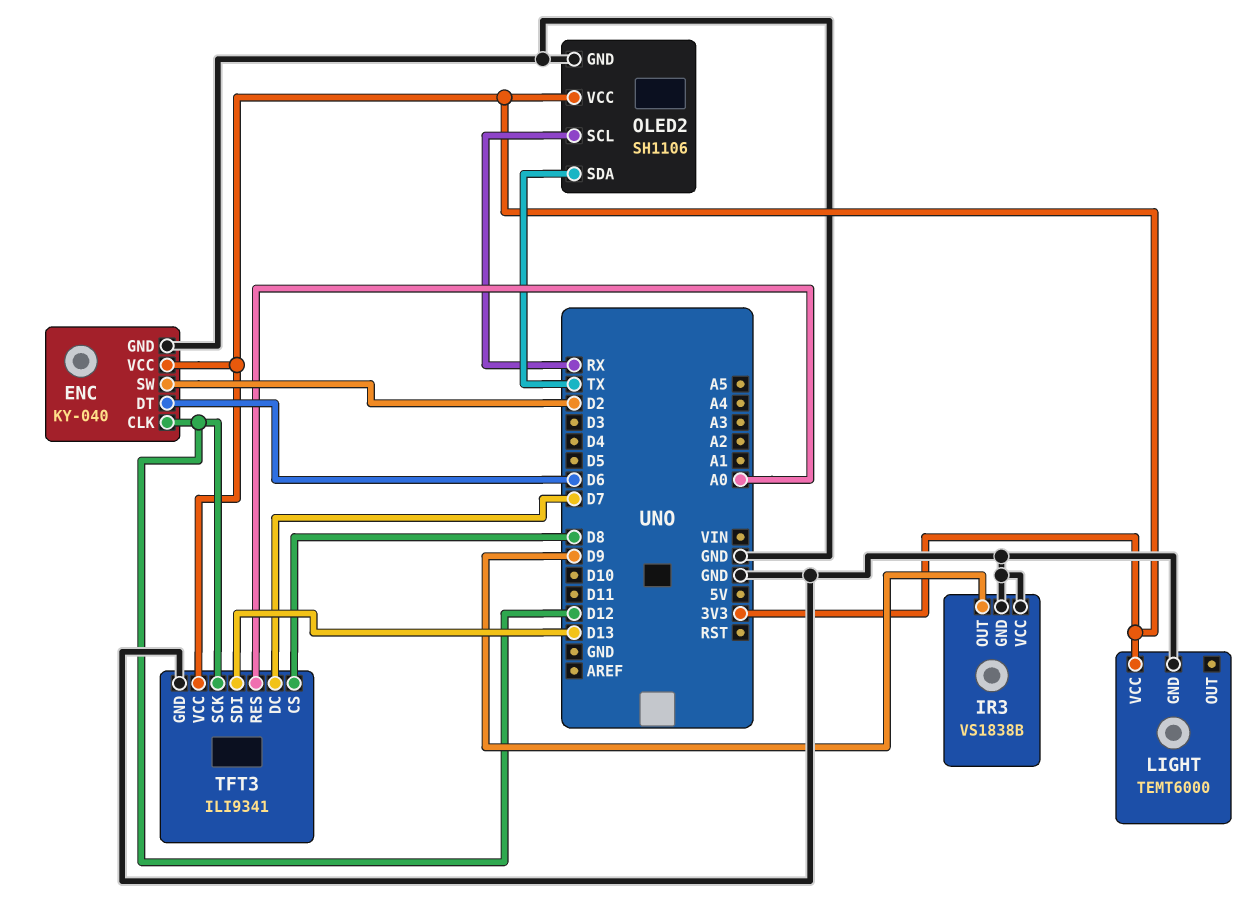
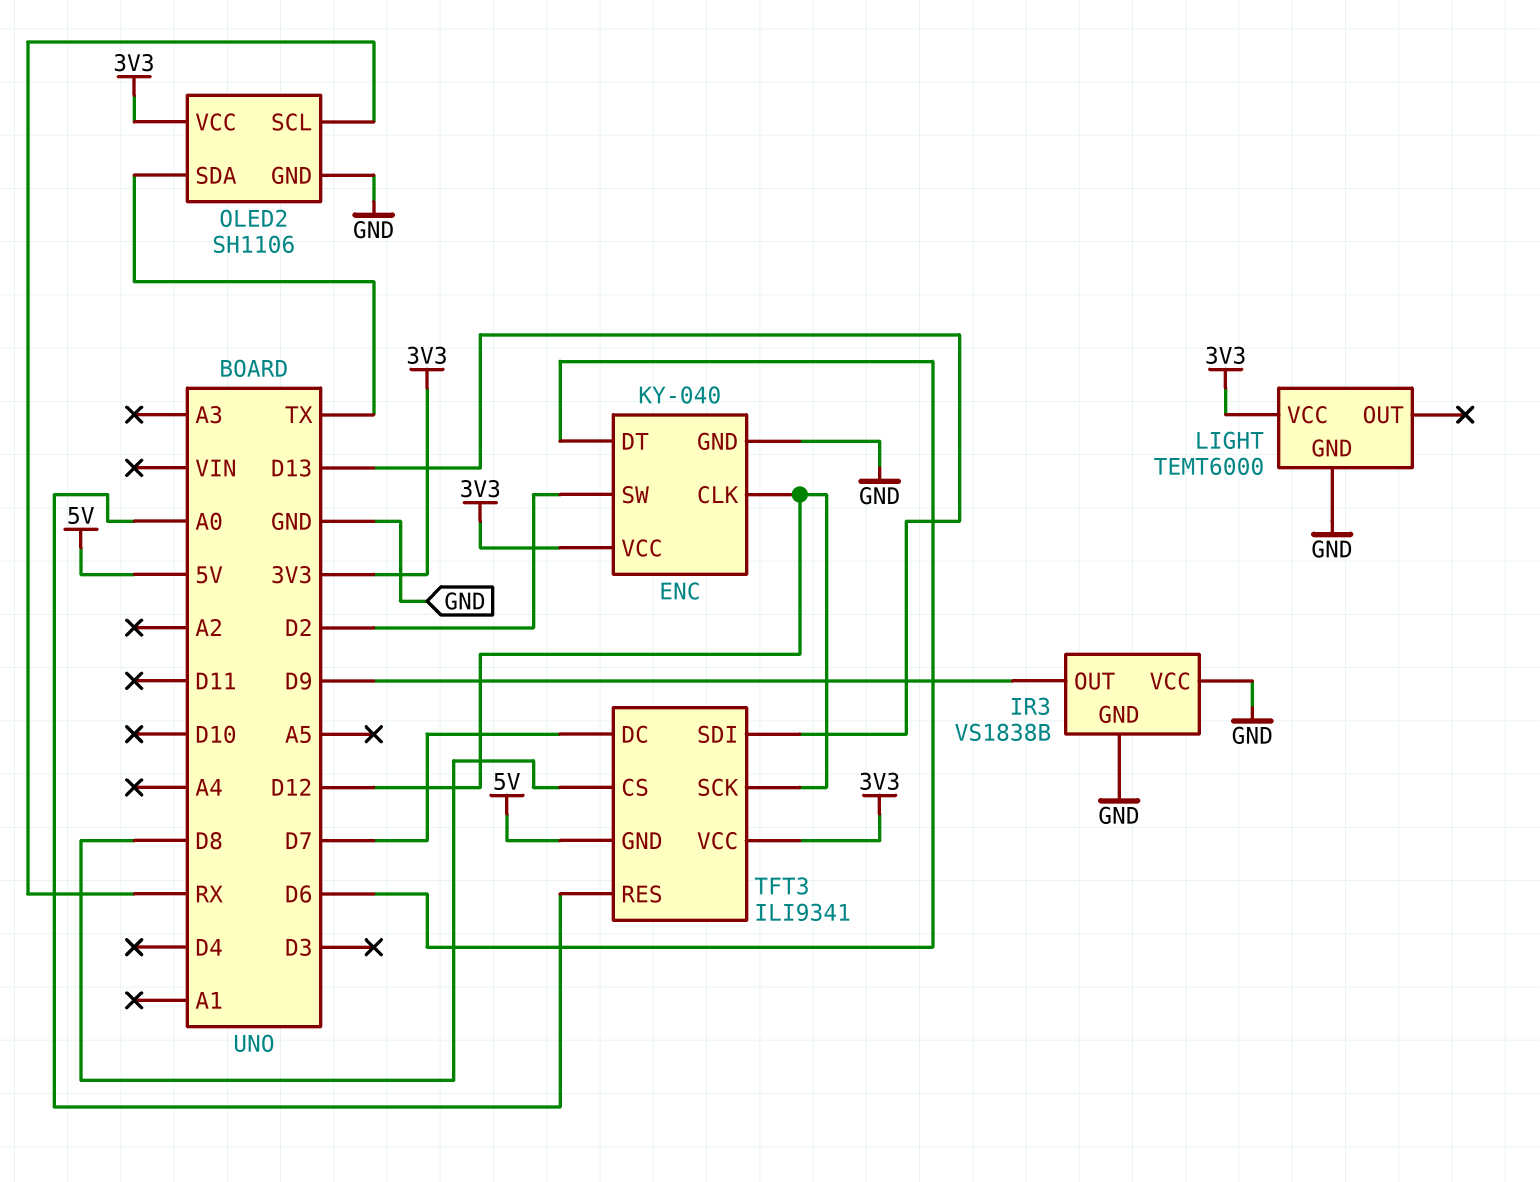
TFT3 pin GND: GND -> 5V

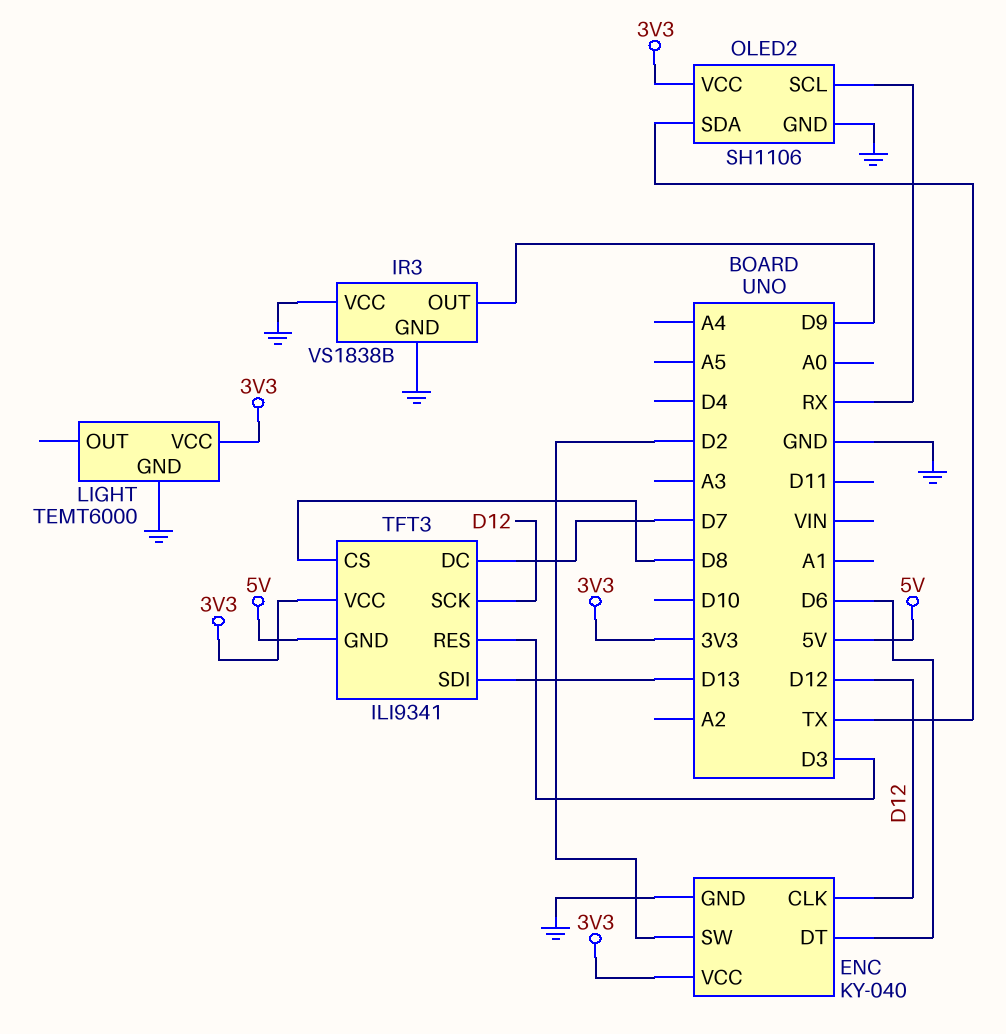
TFT3 pin RES: A0 -> D3

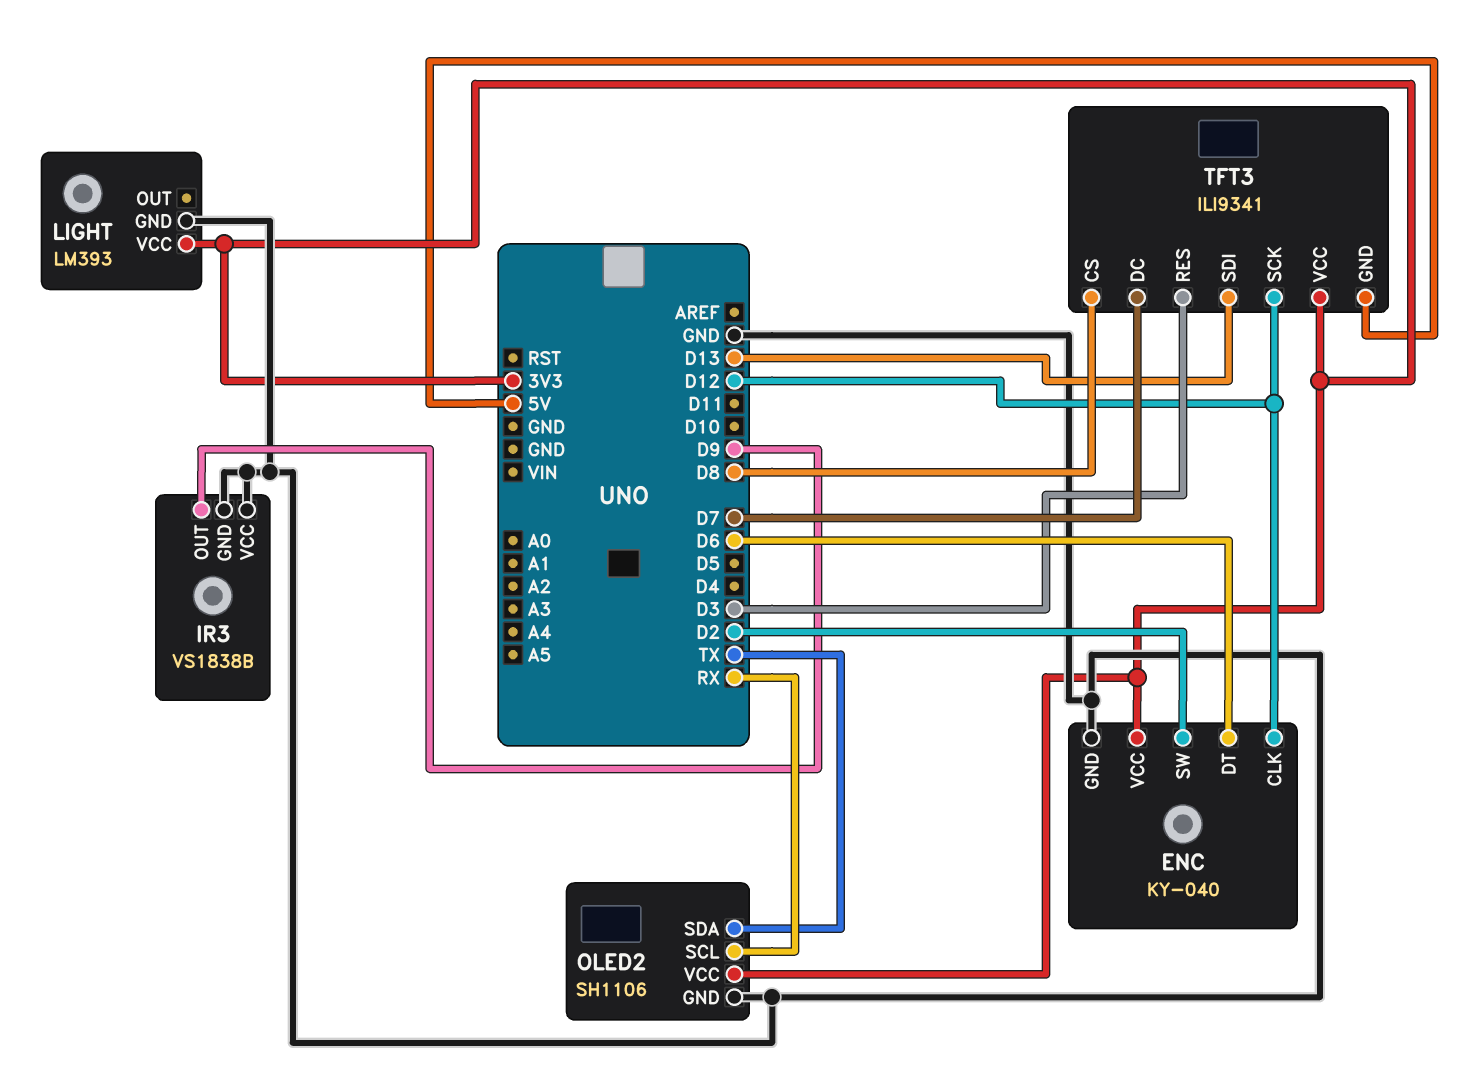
LIGHT: TEMT6000 -> LM393

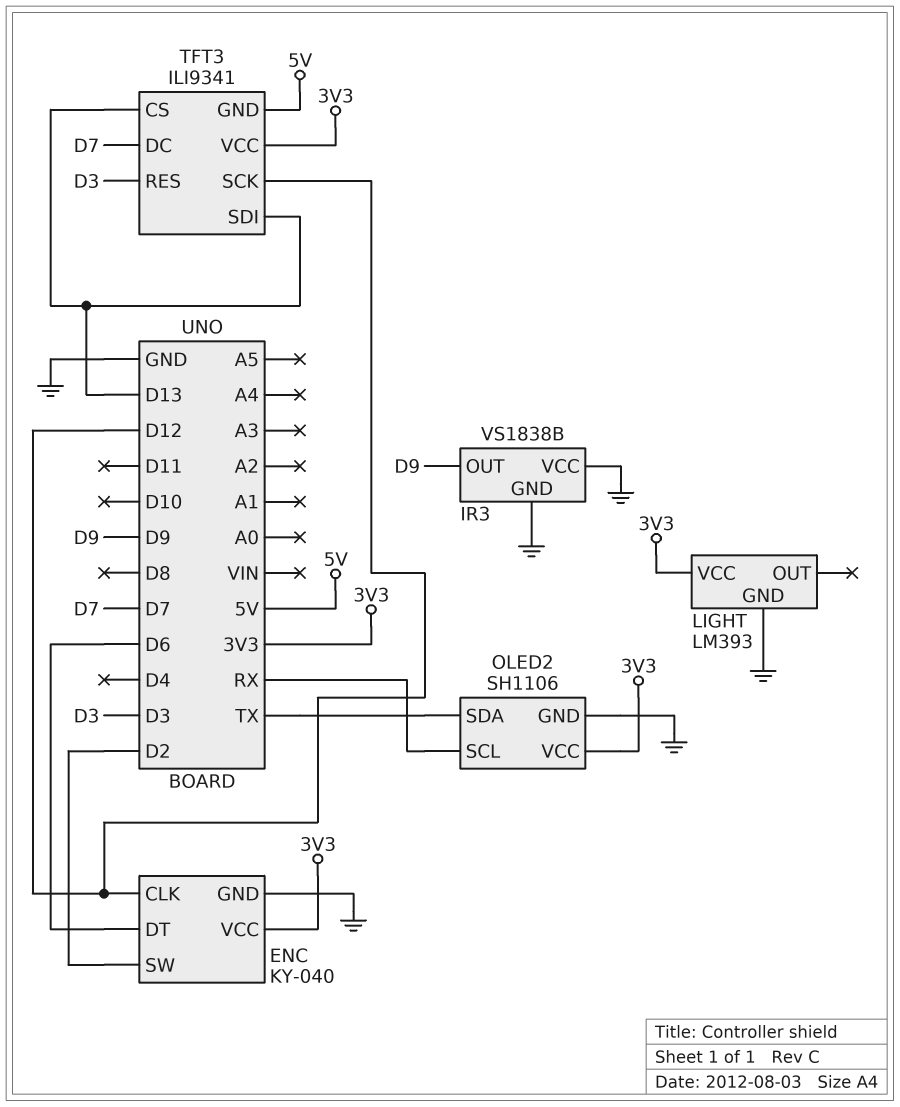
TFT3 pin CS: D8 -> D13

